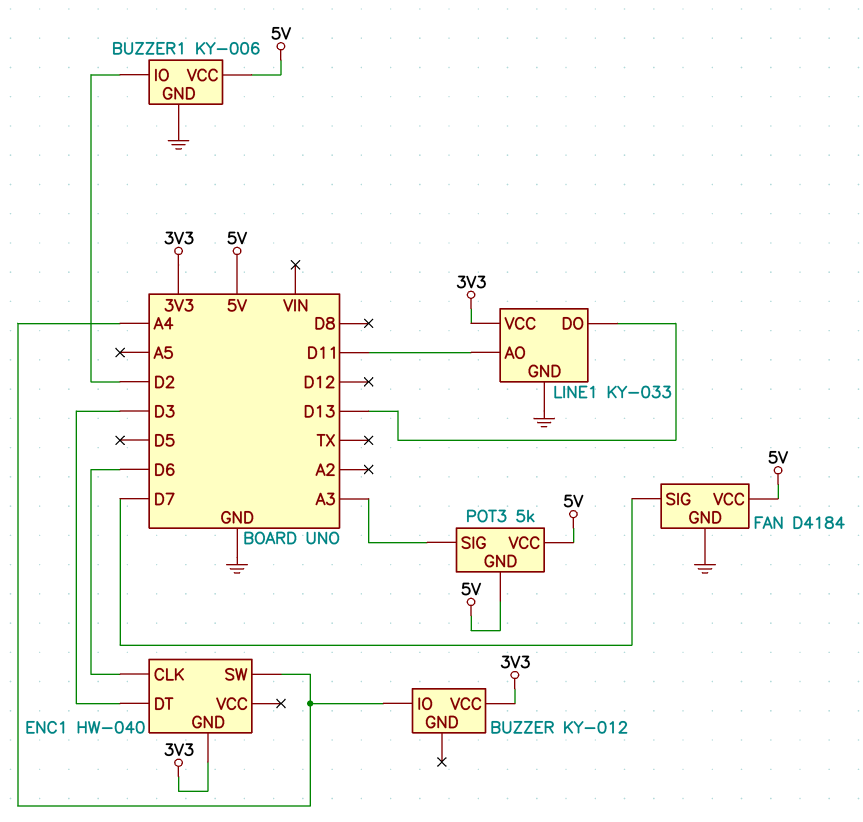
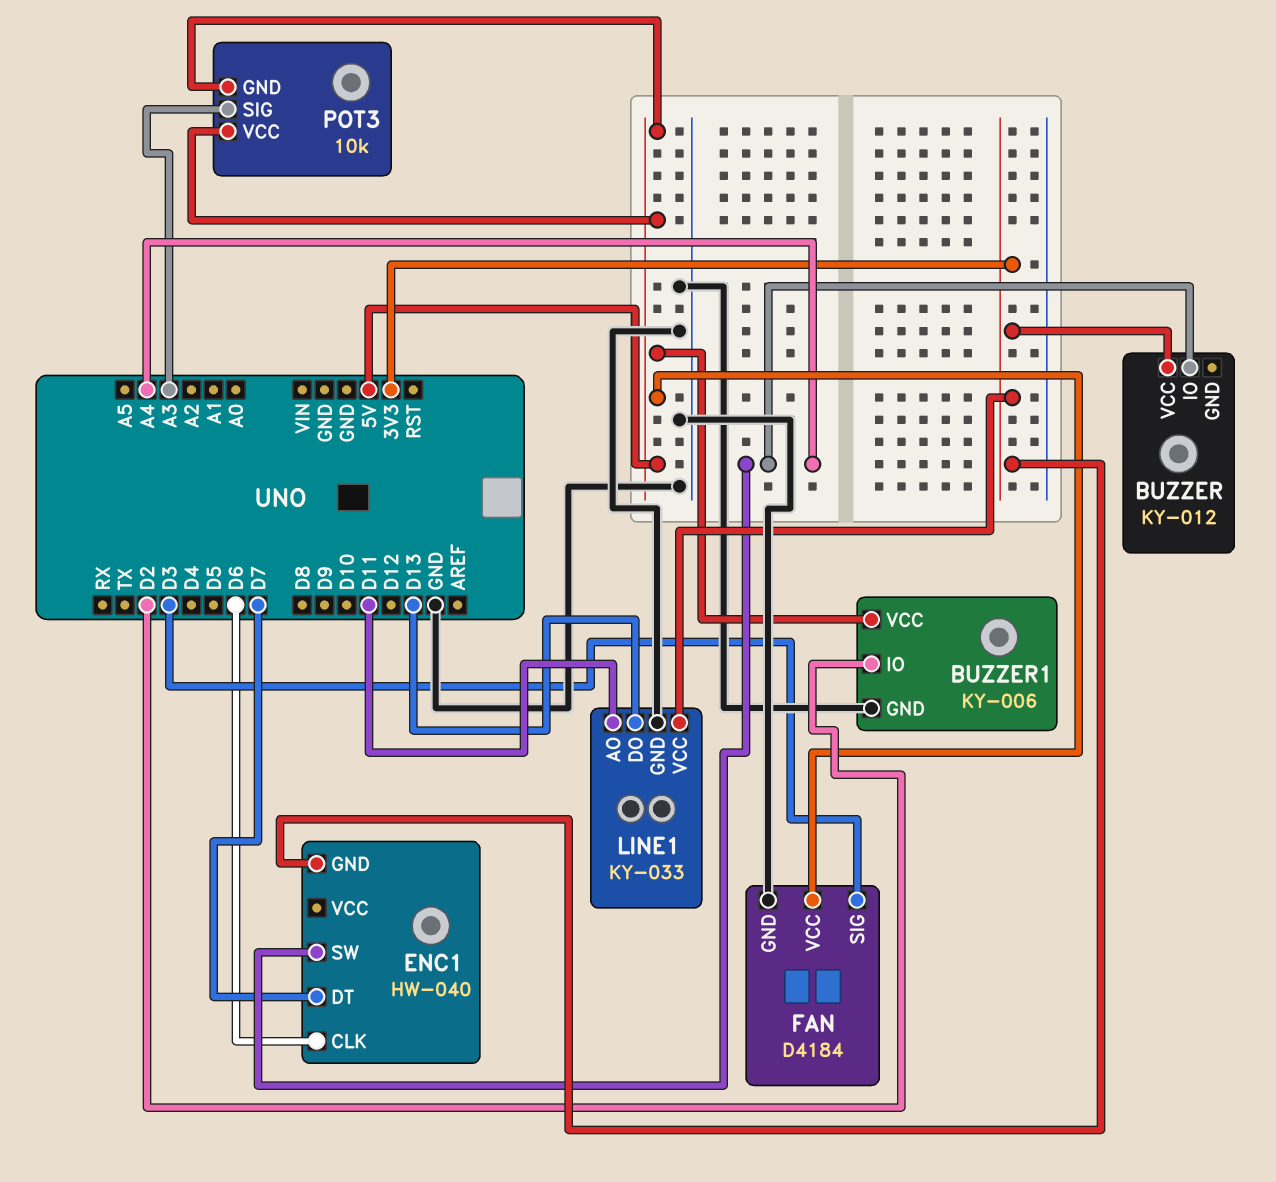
ENC1 pin DT: D3 -> D7
FAN pin SIG: D7 -> D3
POT3: 5k -> 10k

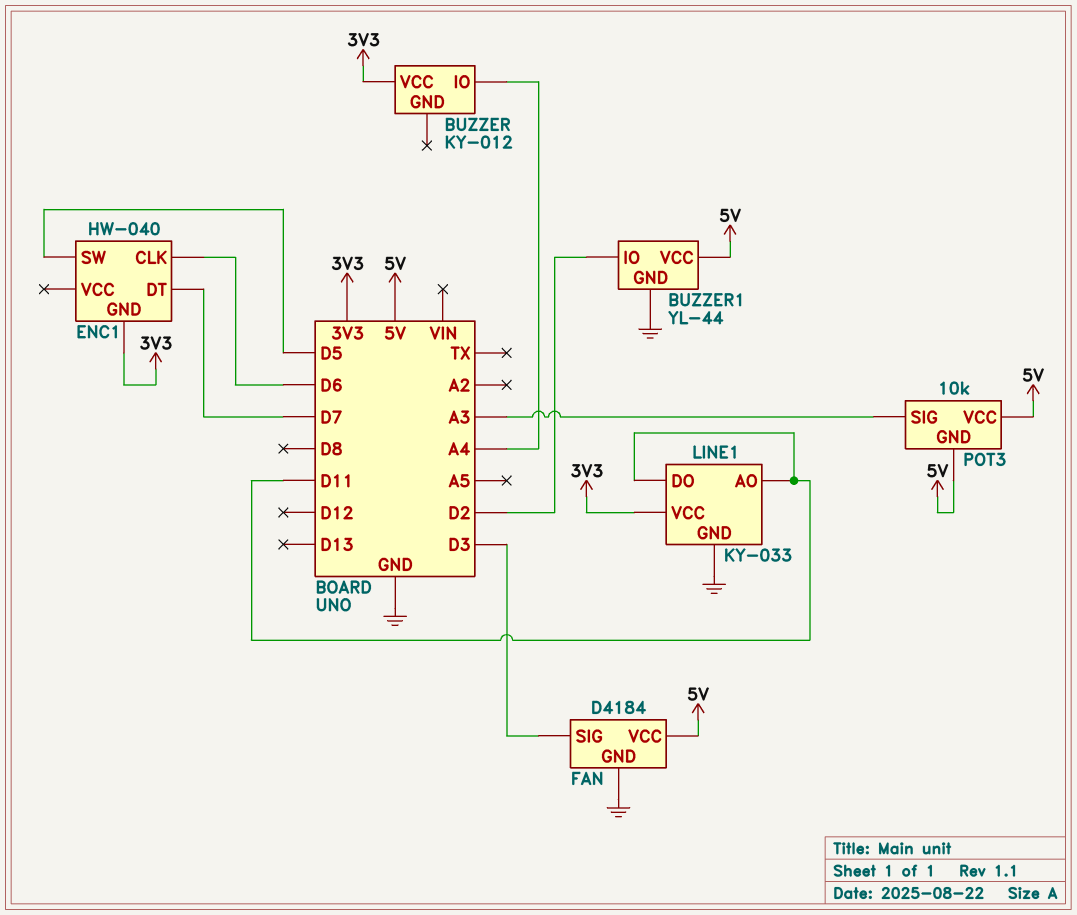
BUZZER1: KY-006 -> YL-44
ENC1 pin SW: A4 -> D5
LINE1 pin DO: D13 -> D11

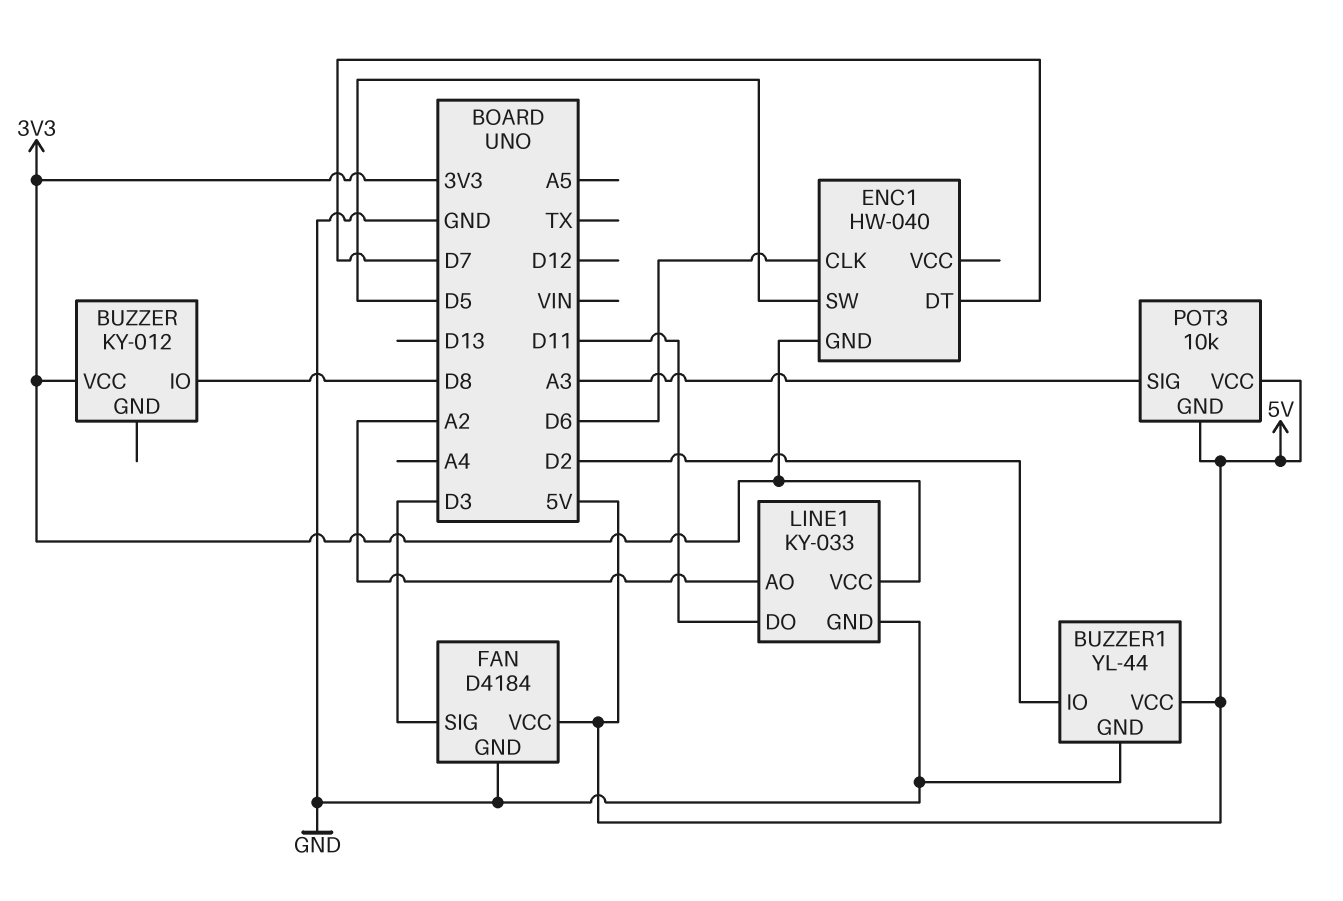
BUZZER pin IO: A4 -> D8
LINE1 pin AO: D11 -> A2

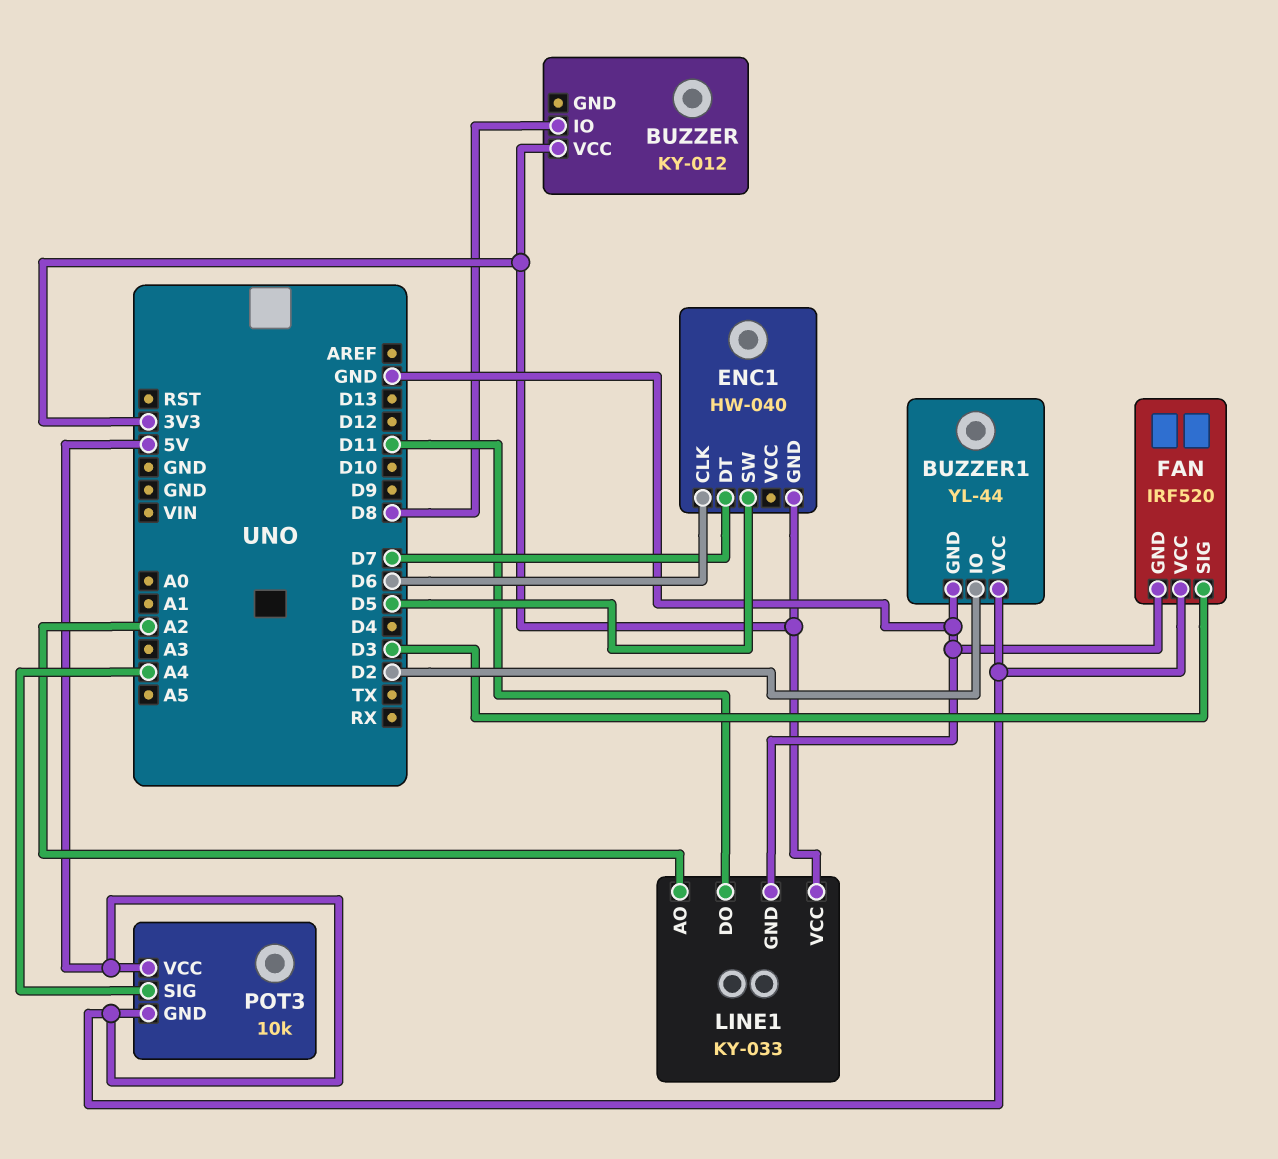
FAN: D4184 -> IRF520
POT3 pin SIG: A3 -> A4

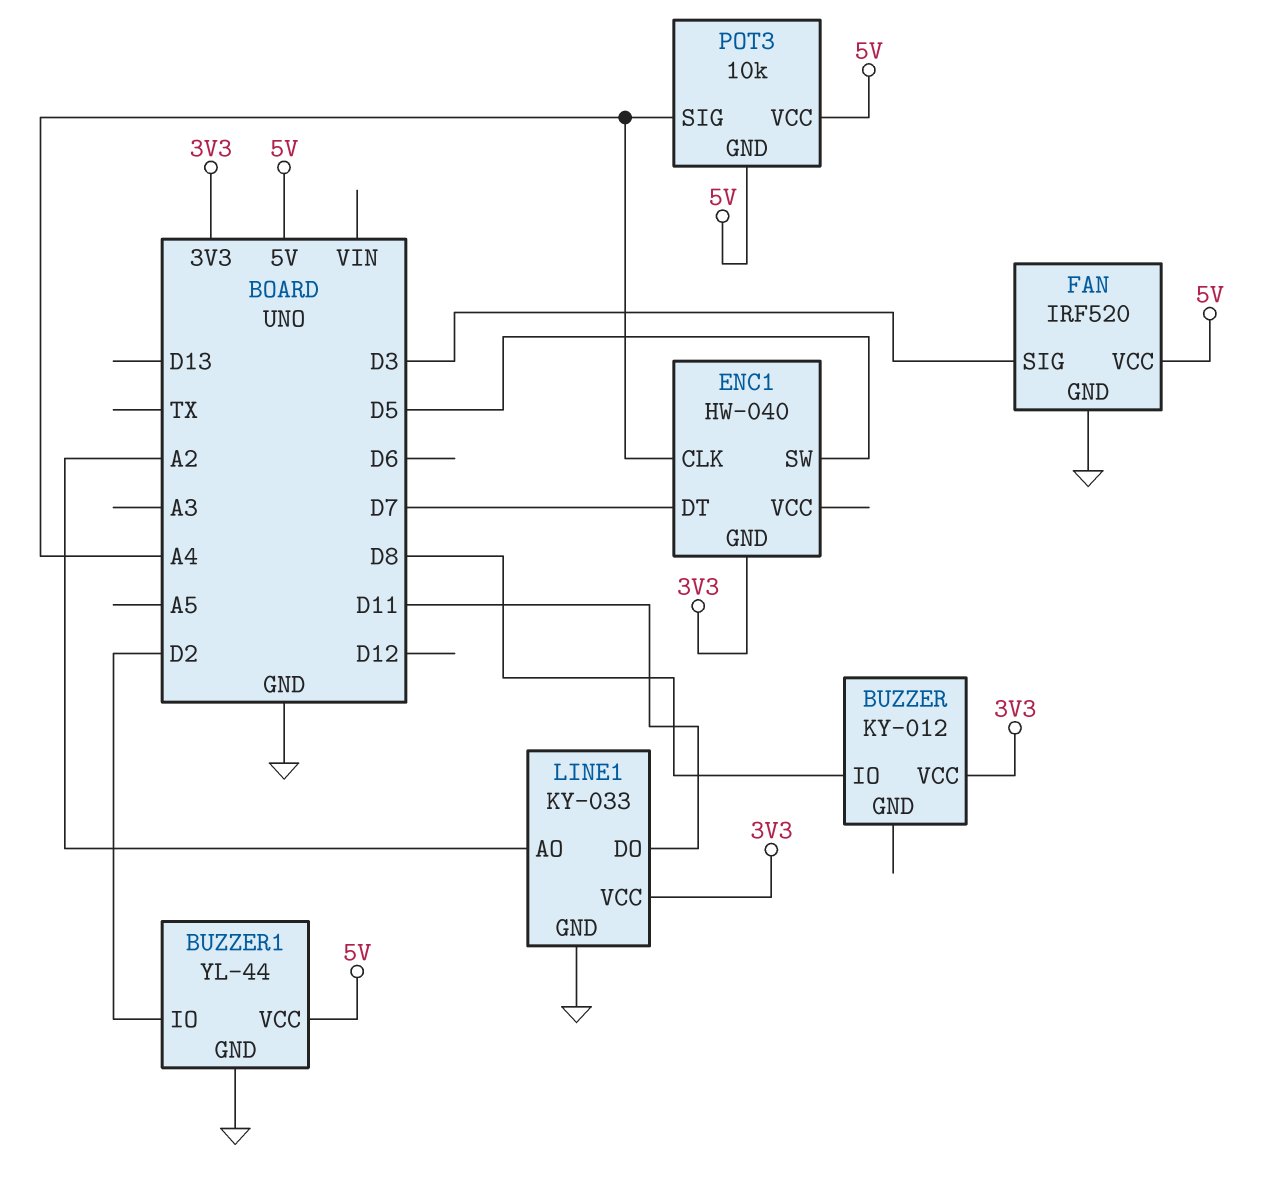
ENC1 pin CLK: D6 -> A4

